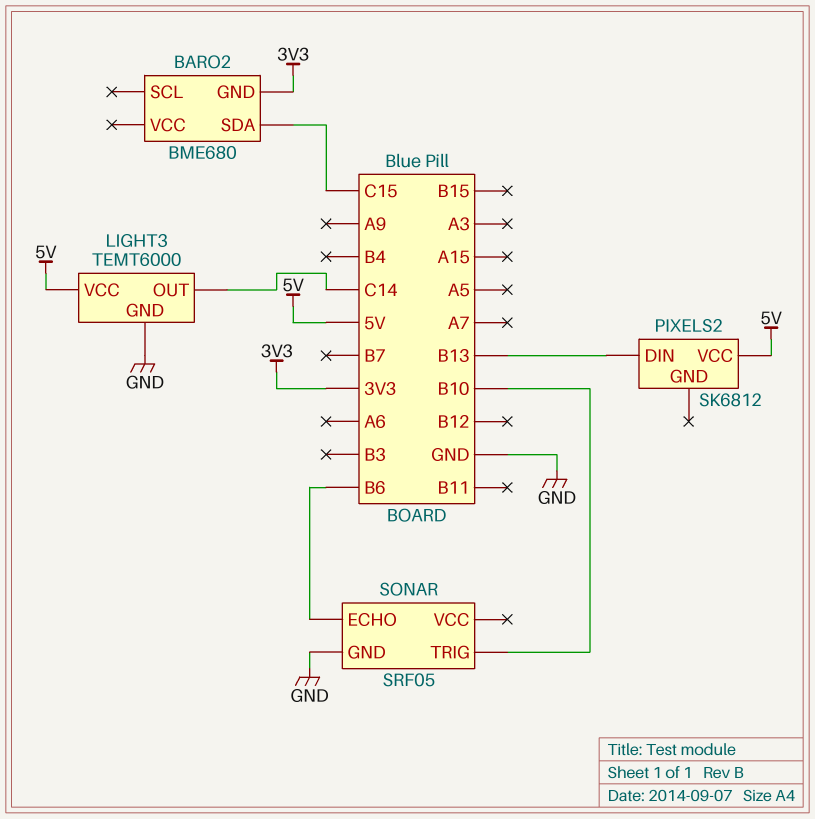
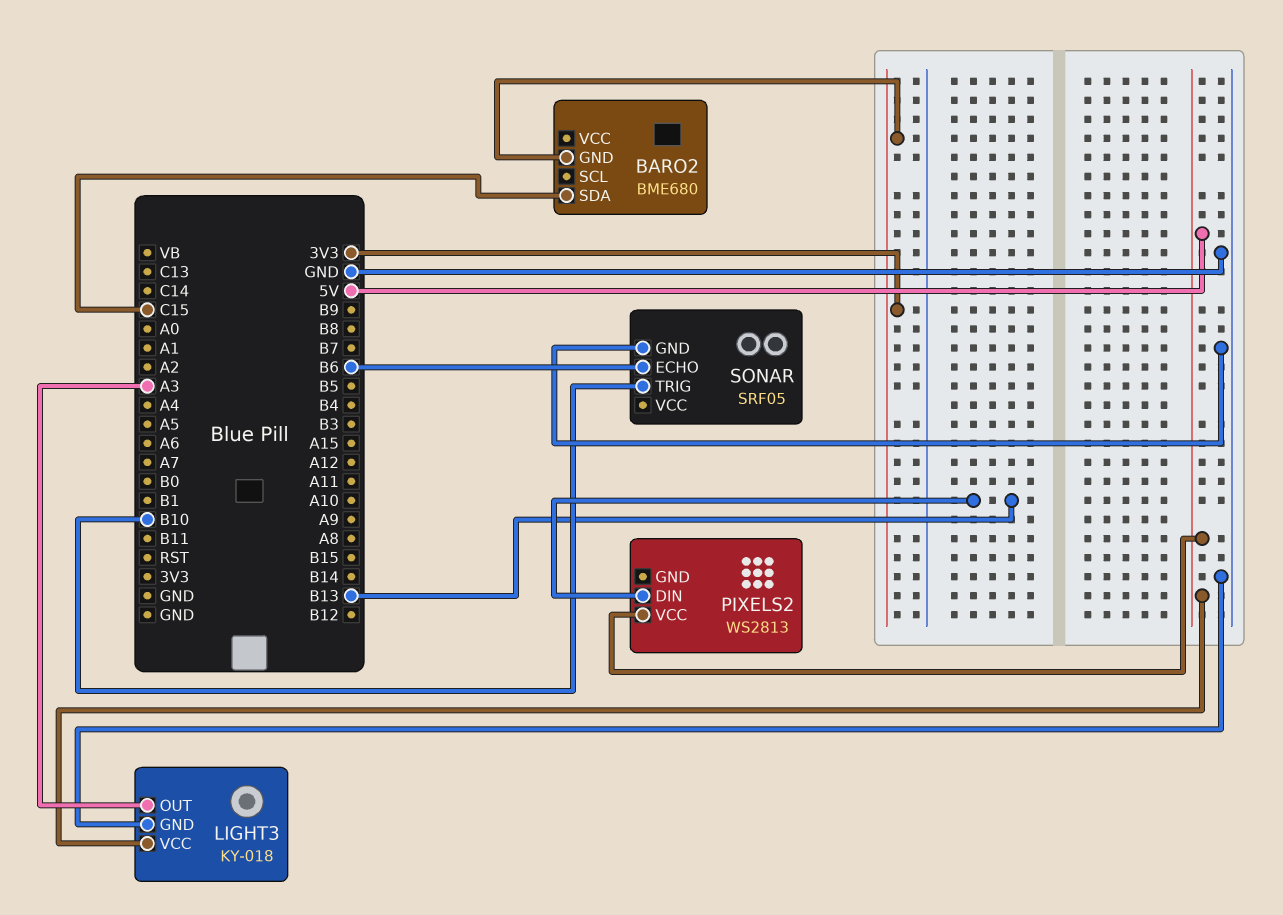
LIGHT3: TEMT6000 -> KY-018
LIGHT3 pin OUT: C14 -> A3
PIXELS2: SK6812 -> WS2813

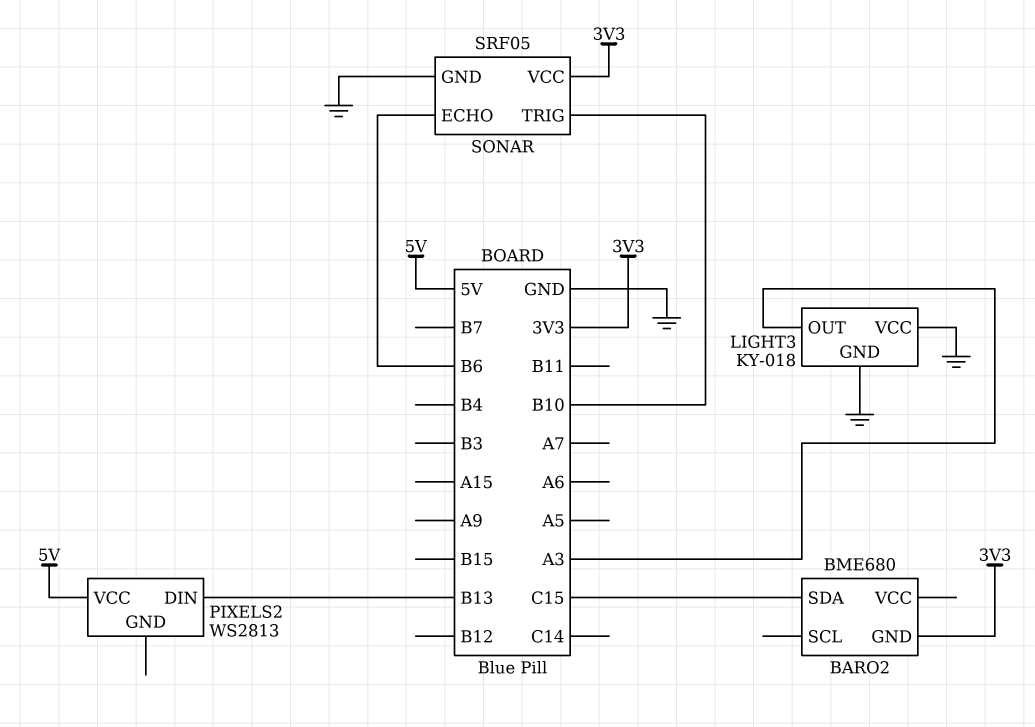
LIGHT3 pin VCC: 5V -> GND
SONAR pin VCC: none -> 3V3

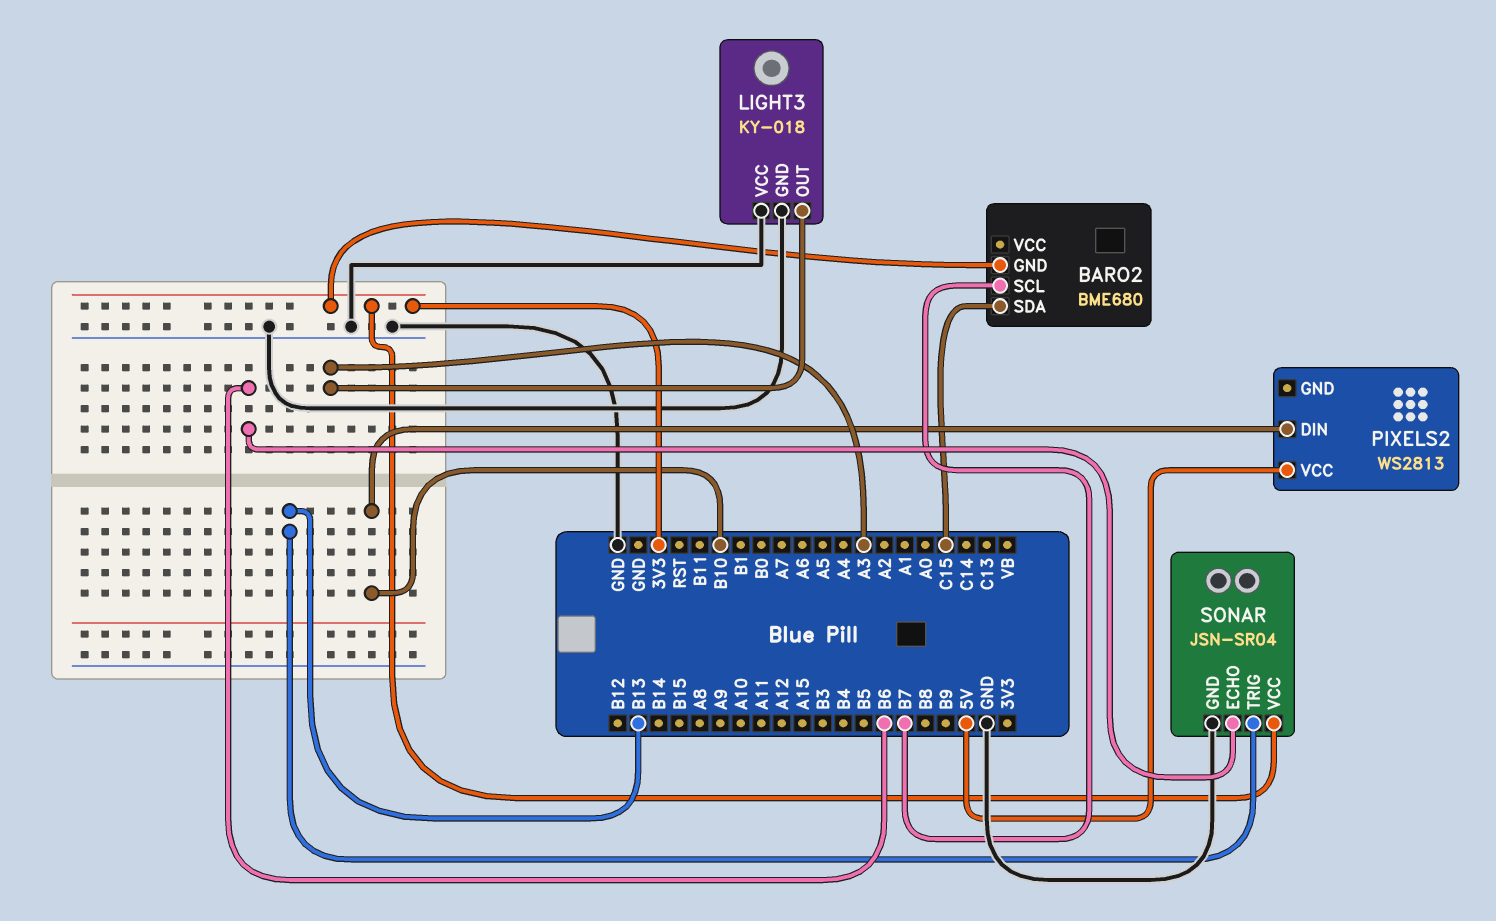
BARO2 pin SCL: none -> B7
PIXELS2 pin DIN: B13 -> B10
SONAR: SRF05 -> JSN-SR04
SONAR pin TRIG: B10 -> B13

